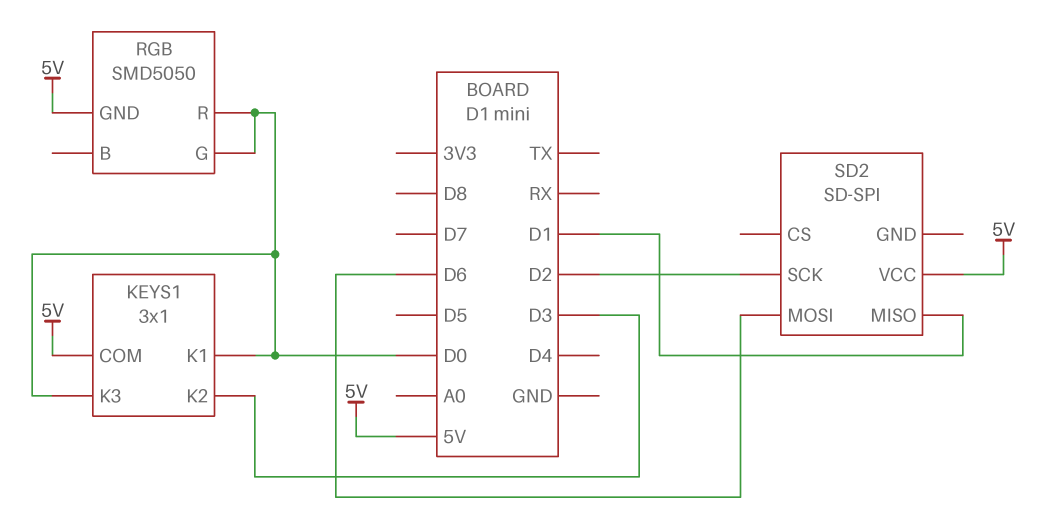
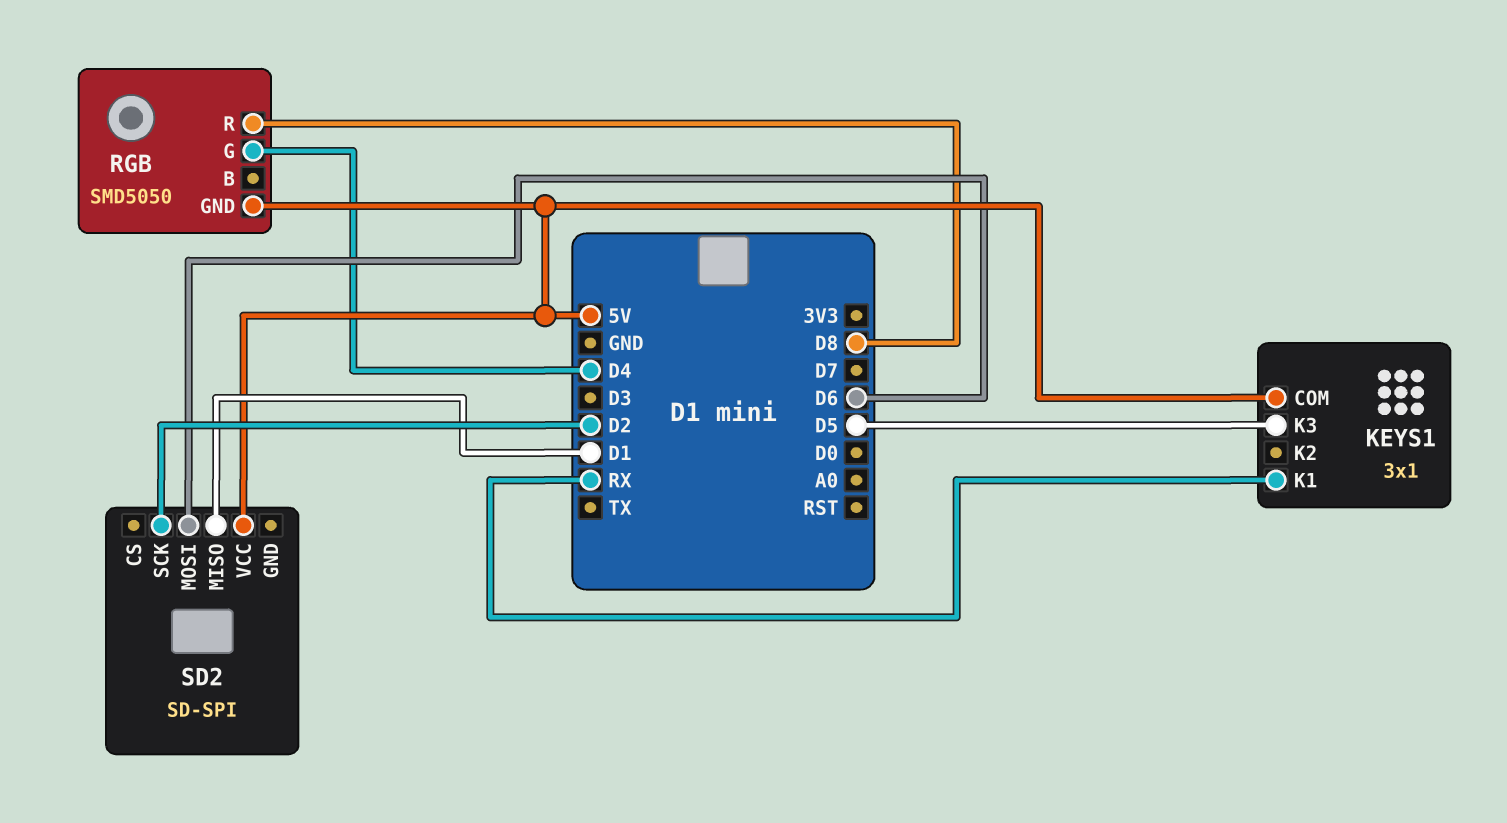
KEYS1 pin K1: D0 -> RX
KEYS1 pin K2: D3 -> none
KEYS1 pin K3: D0 -> D5
RGB pin G: D0 -> D4
RGB pin R: D0 -> D8

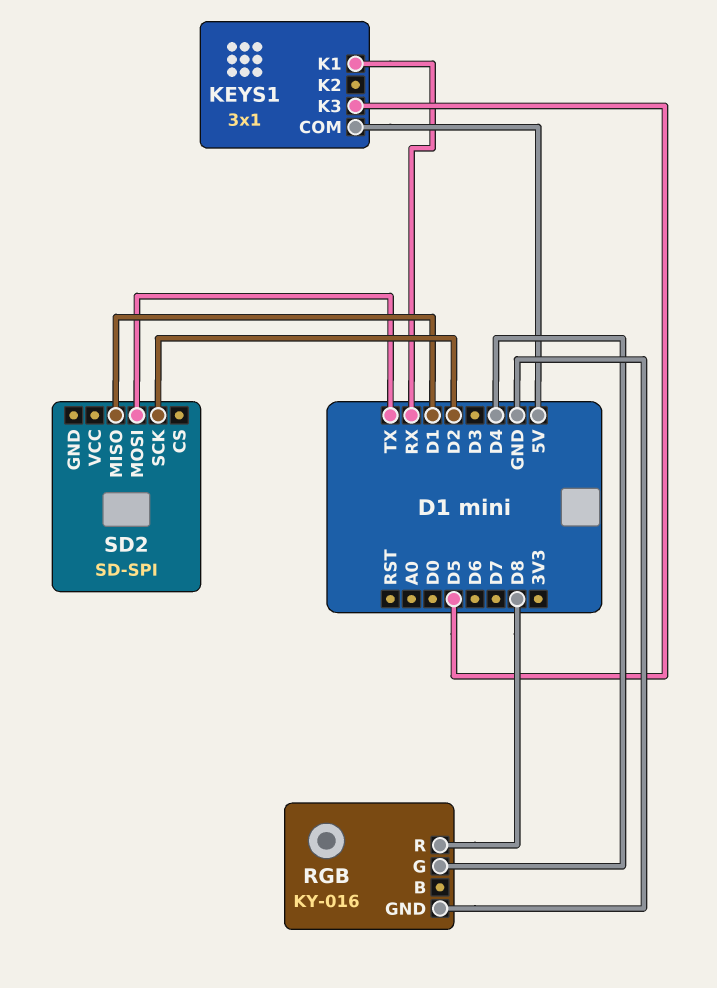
RGB: SMD5050 -> KY-016
RGB pin GND: 5V -> GND
SD2 pin MOSI: D6 -> TX
SD2 pin VCC: 5V -> none

